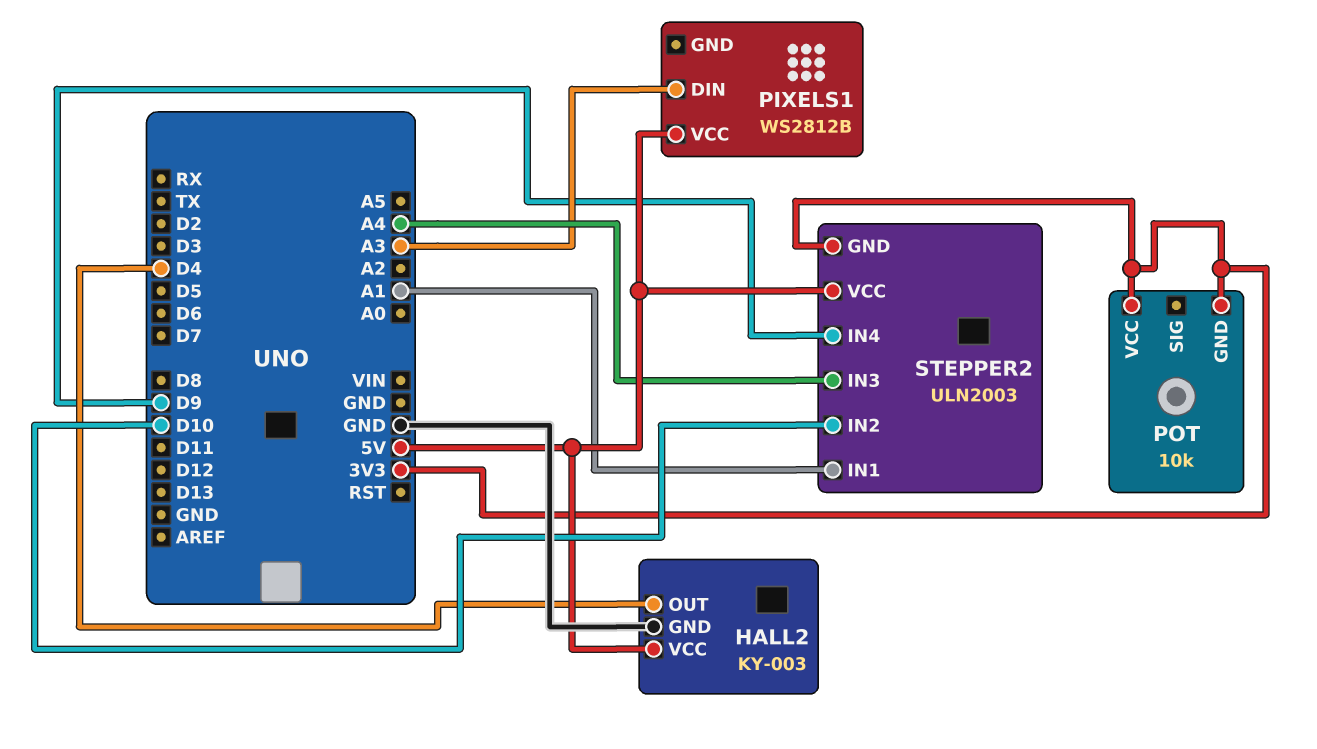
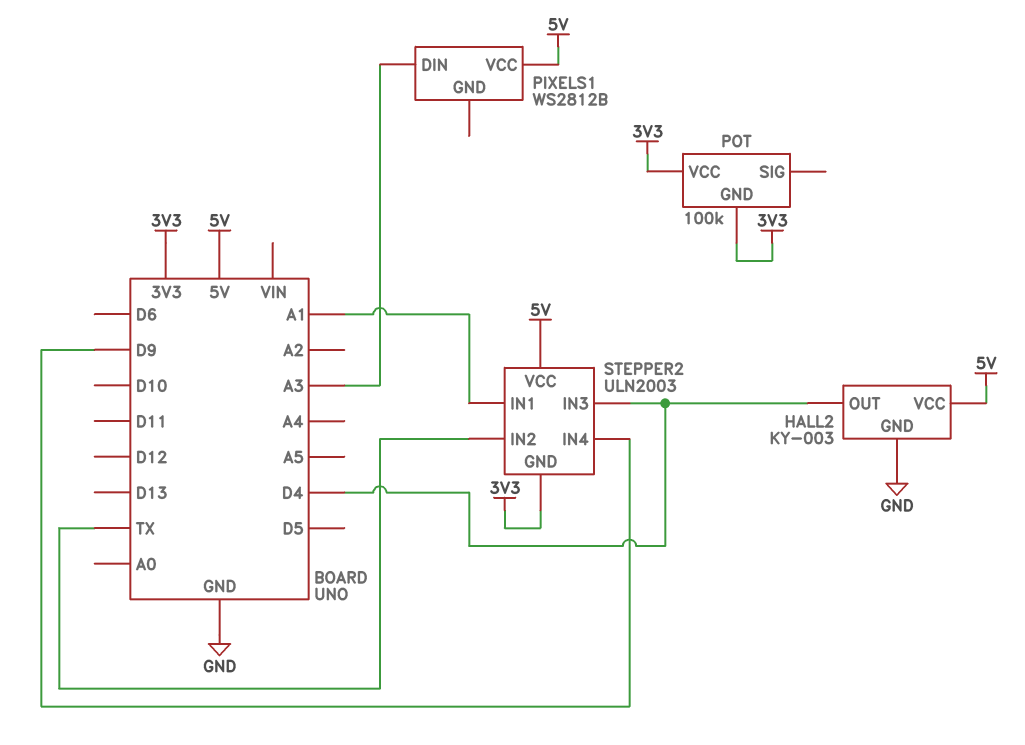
POT: 10k -> 100k
STEPPER2 pin IN2: D10 -> TX
STEPPER2 pin IN3: A4 -> D4

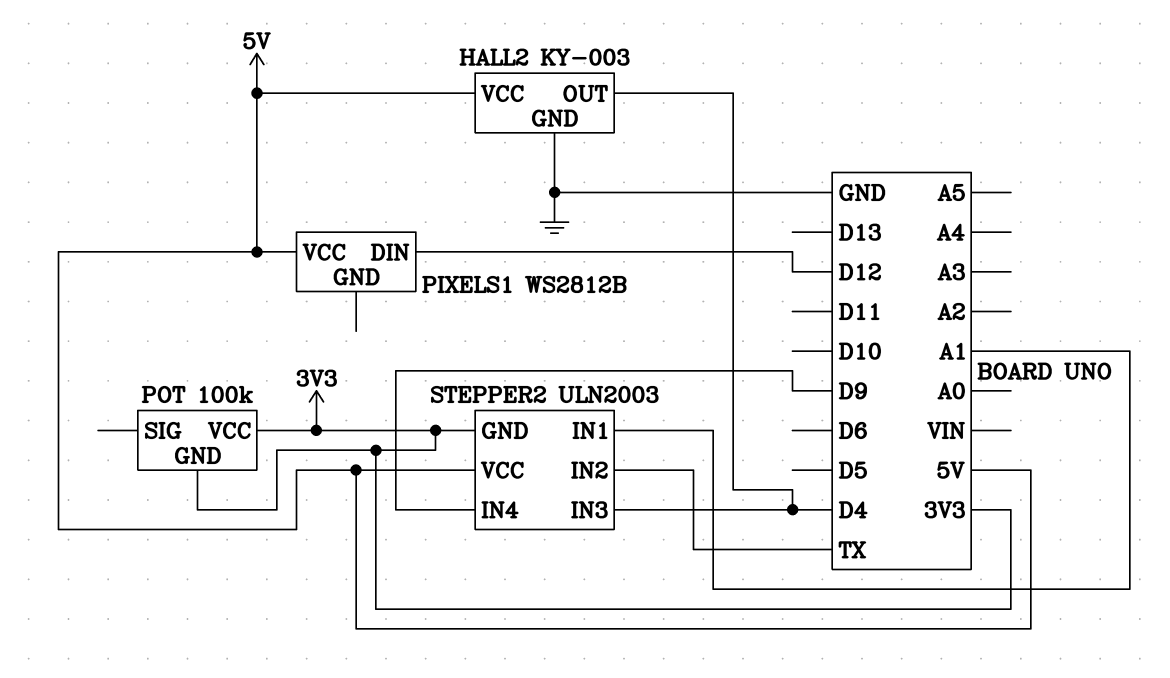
PIXELS1 pin DIN: A3 -> D12

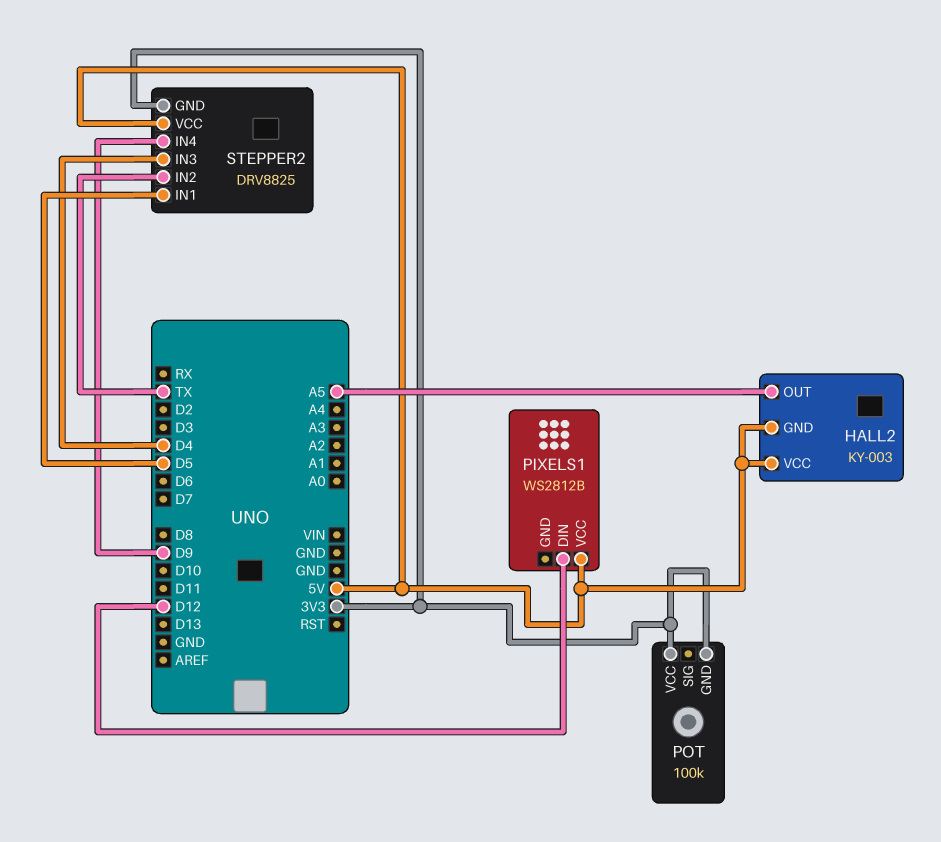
HALL2 pin GND: GND -> 5V
HALL2 pin OUT: D4 -> A5
STEPPER2: ULN2003 -> DRV8825
STEPPER2 pin IN1: A1 -> D5

